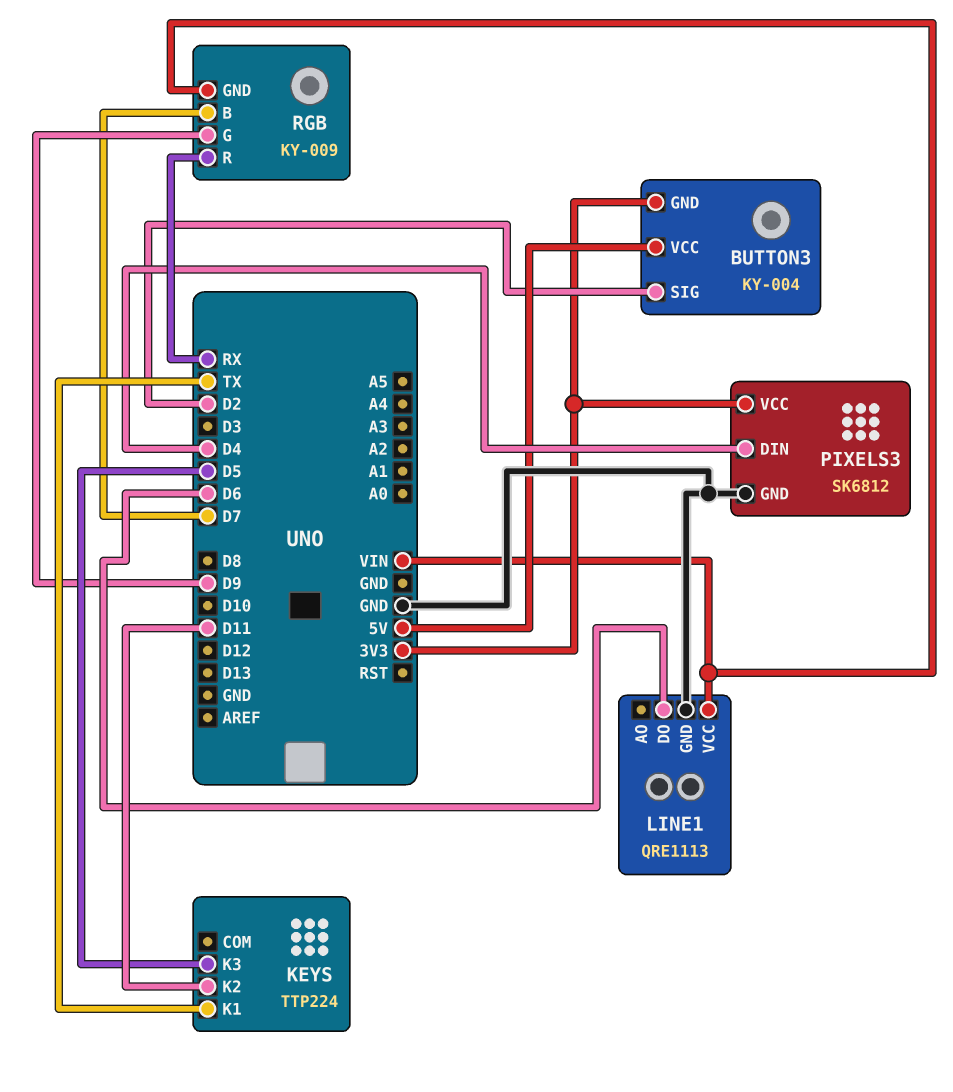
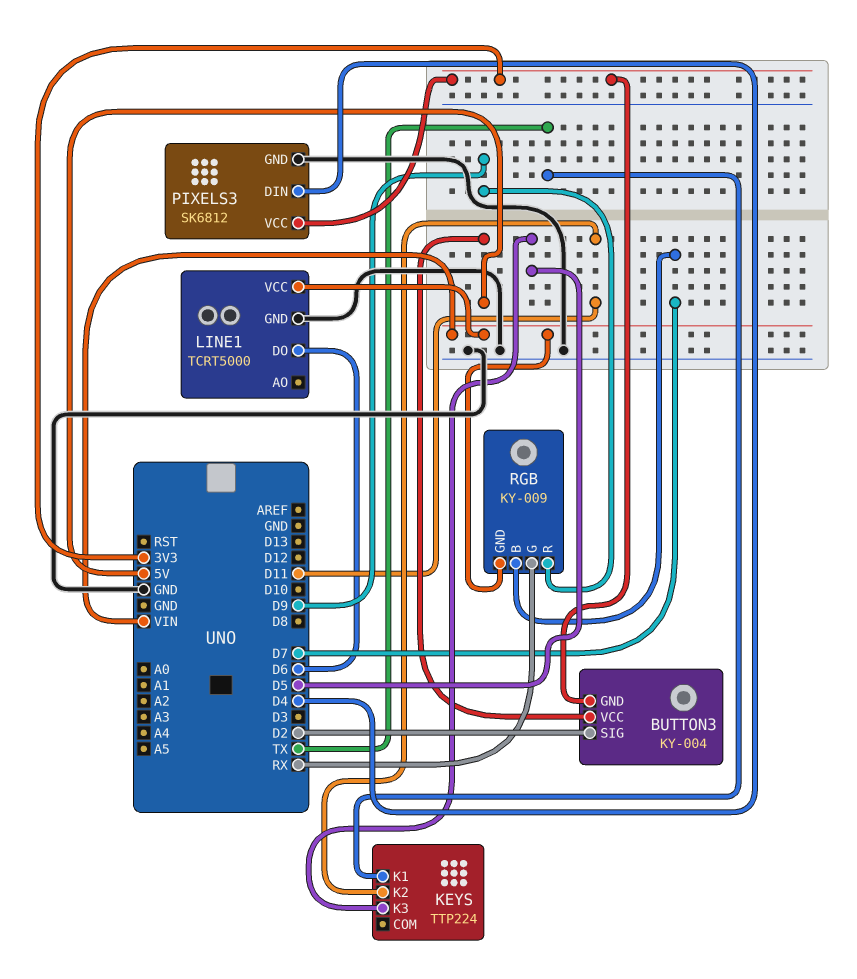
LINE1: QRE1113 -> TCRT5000
RGB pin G: D9 -> RX
RGB pin R: RX -> D9

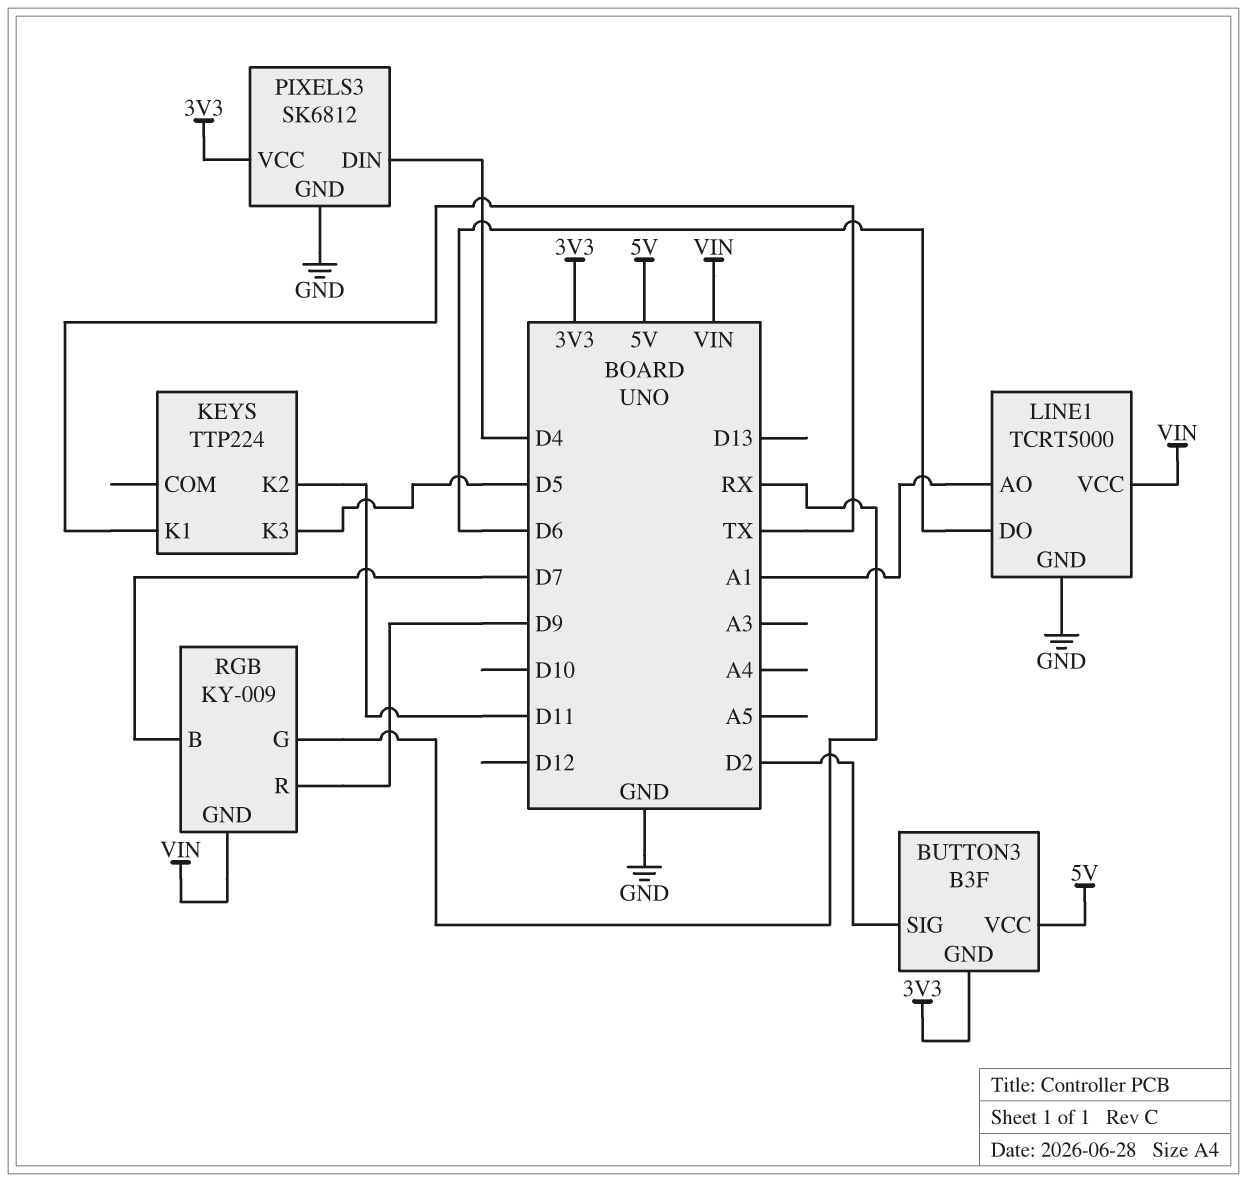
BUTTON3: KY-004 -> B3F
LINE1 pin AO: none -> A1

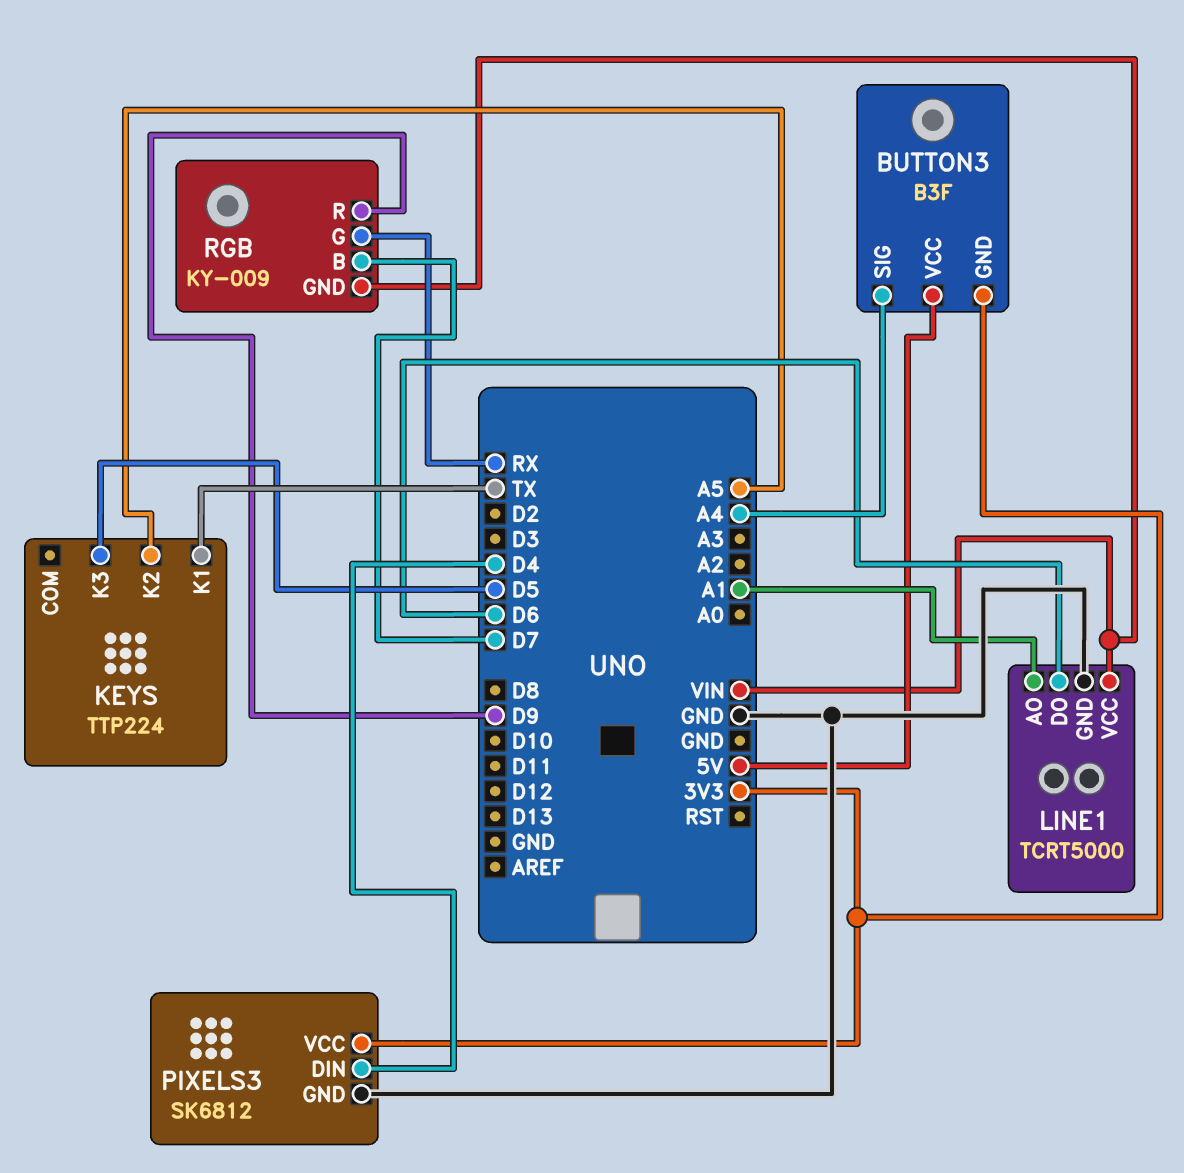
BUTTON3 pin SIG: D2 -> A4
KEYS pin K2: D11 -> A5

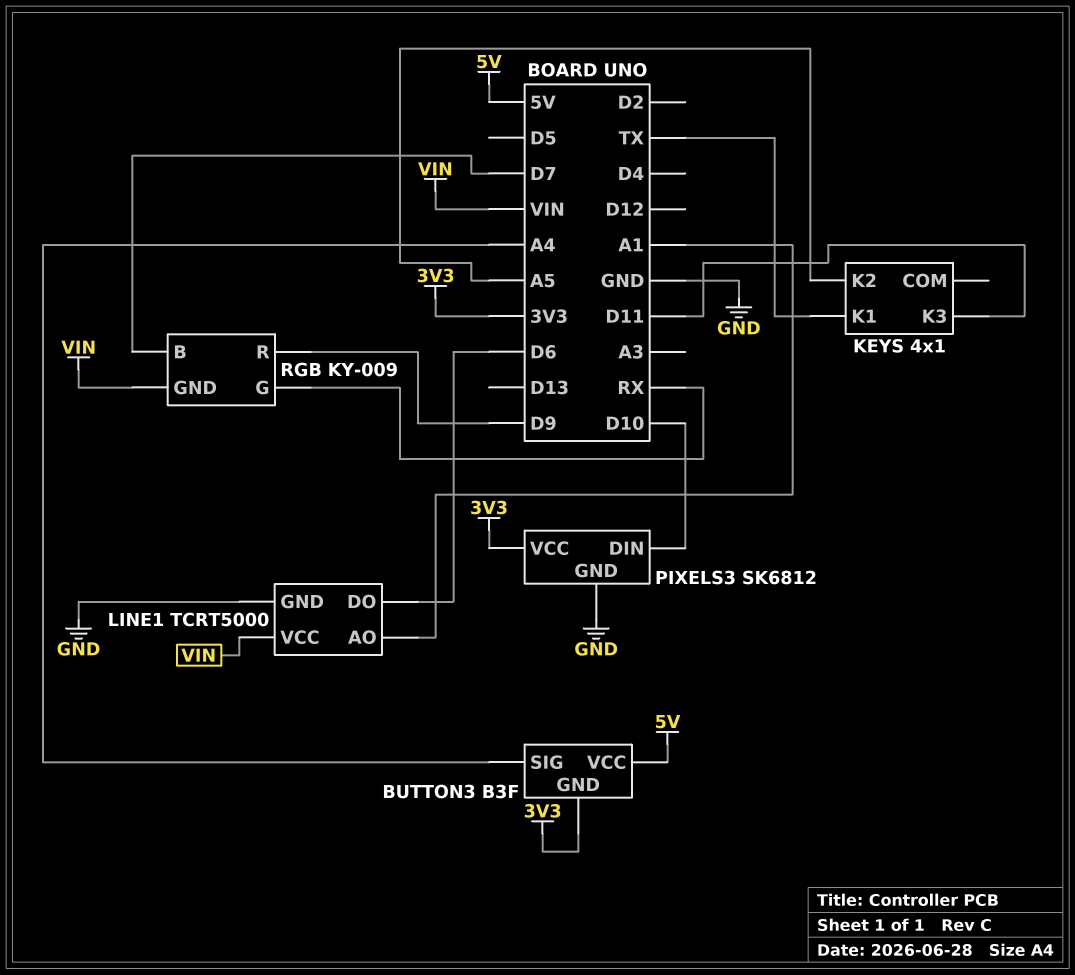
KEYS: TTP224 -> 4x1
KEYS pin K3: D5 -> D11
PIXELS3 pin DIN: D4 -> D10

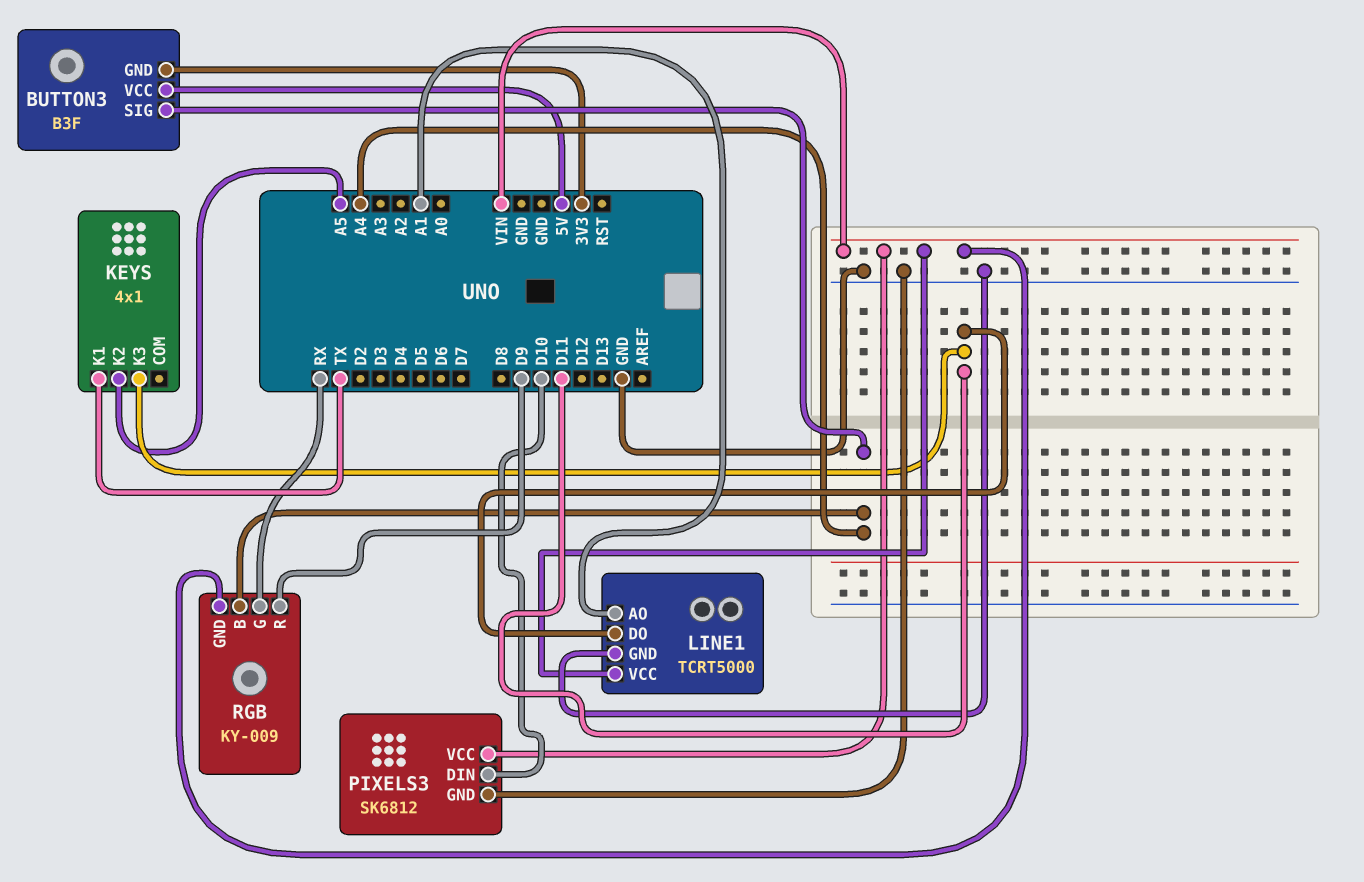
LINE1 pin DO: D6 -> D11
PIXELS3 pin VCC: 3V3 -> VIN
RGB pin B: D7 -> A4

